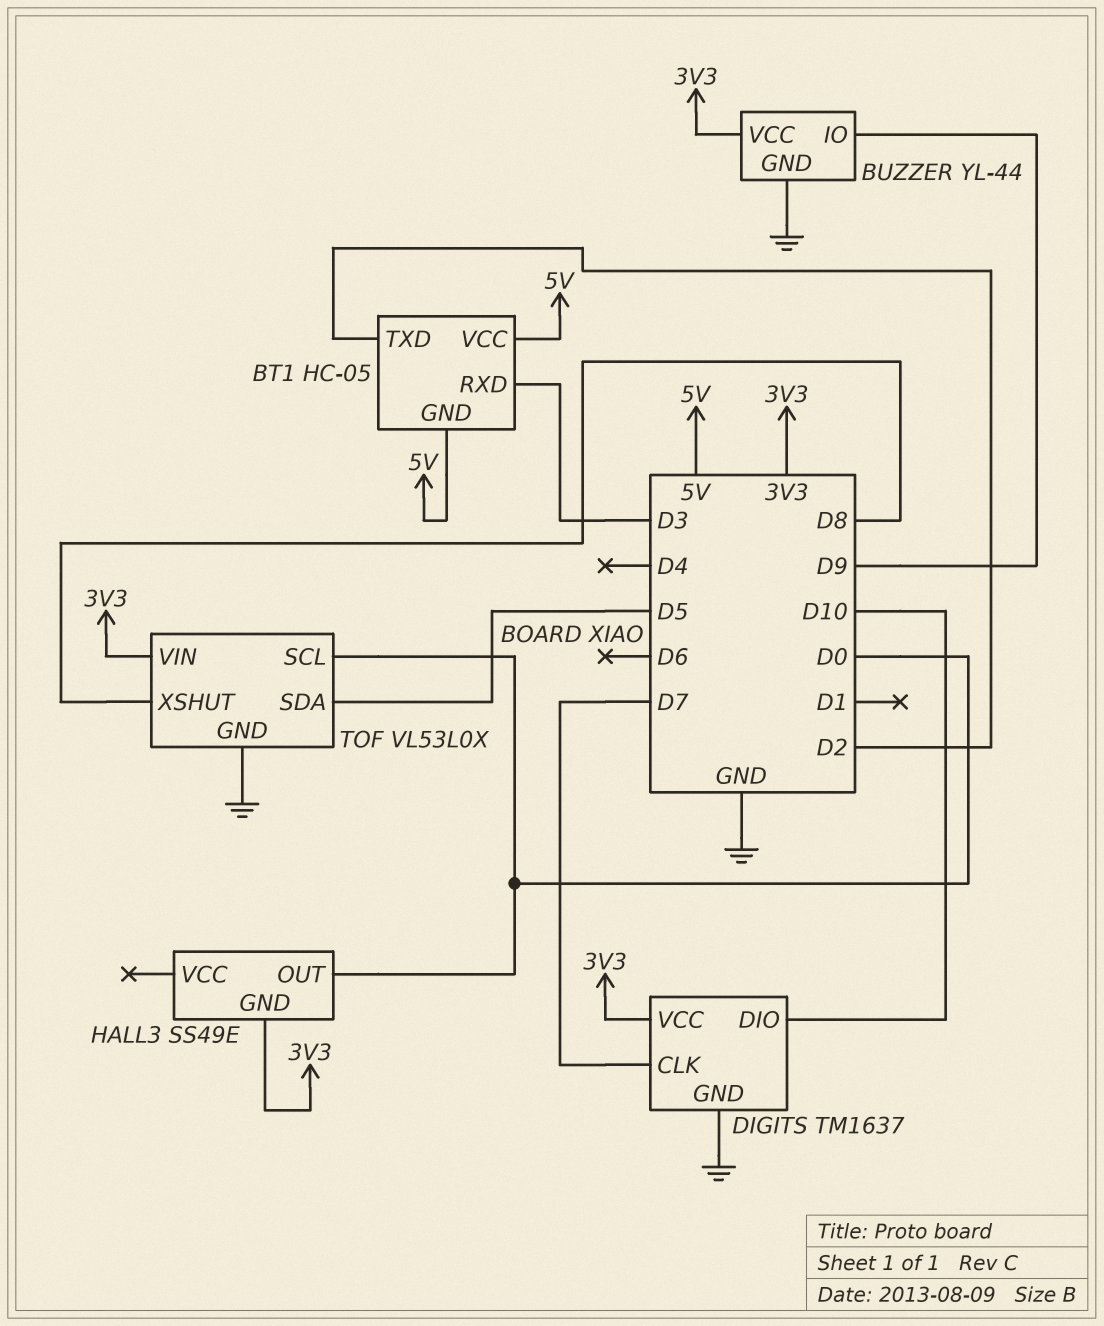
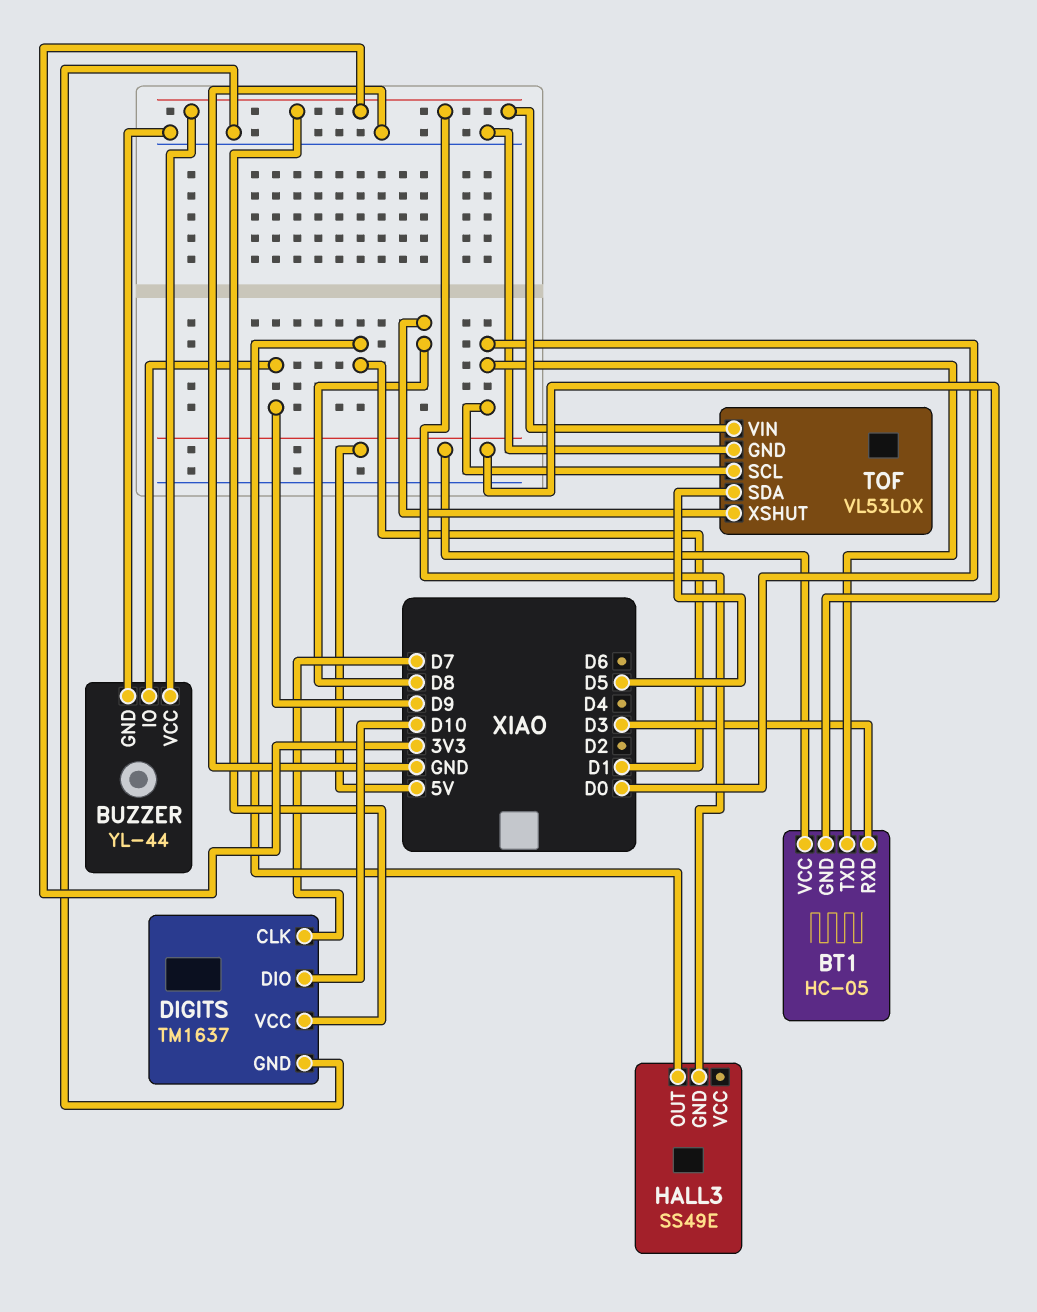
BT1 pin TXD: D2 -> D0
HALL3 pin OUT: D0 -> D1

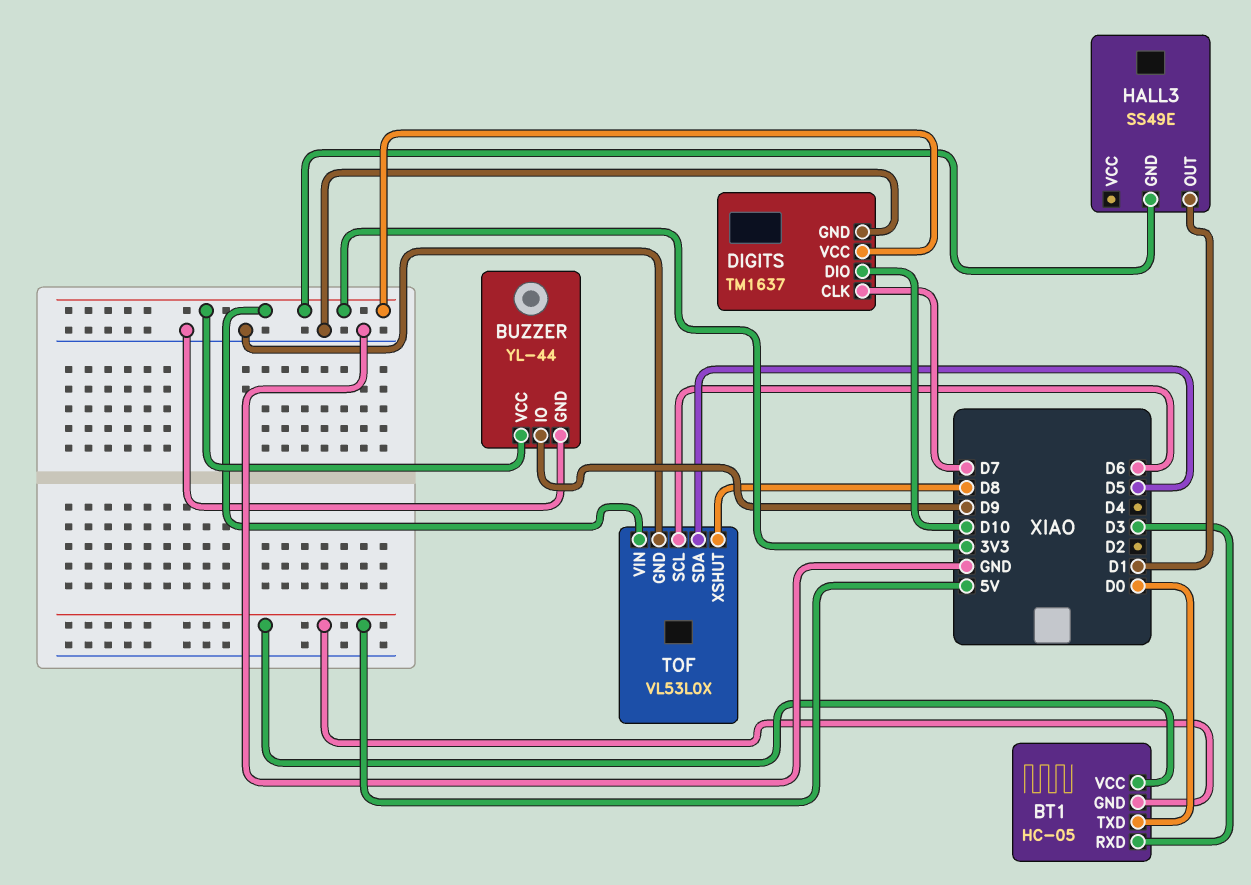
TOF pin SCL: D0 -> D6

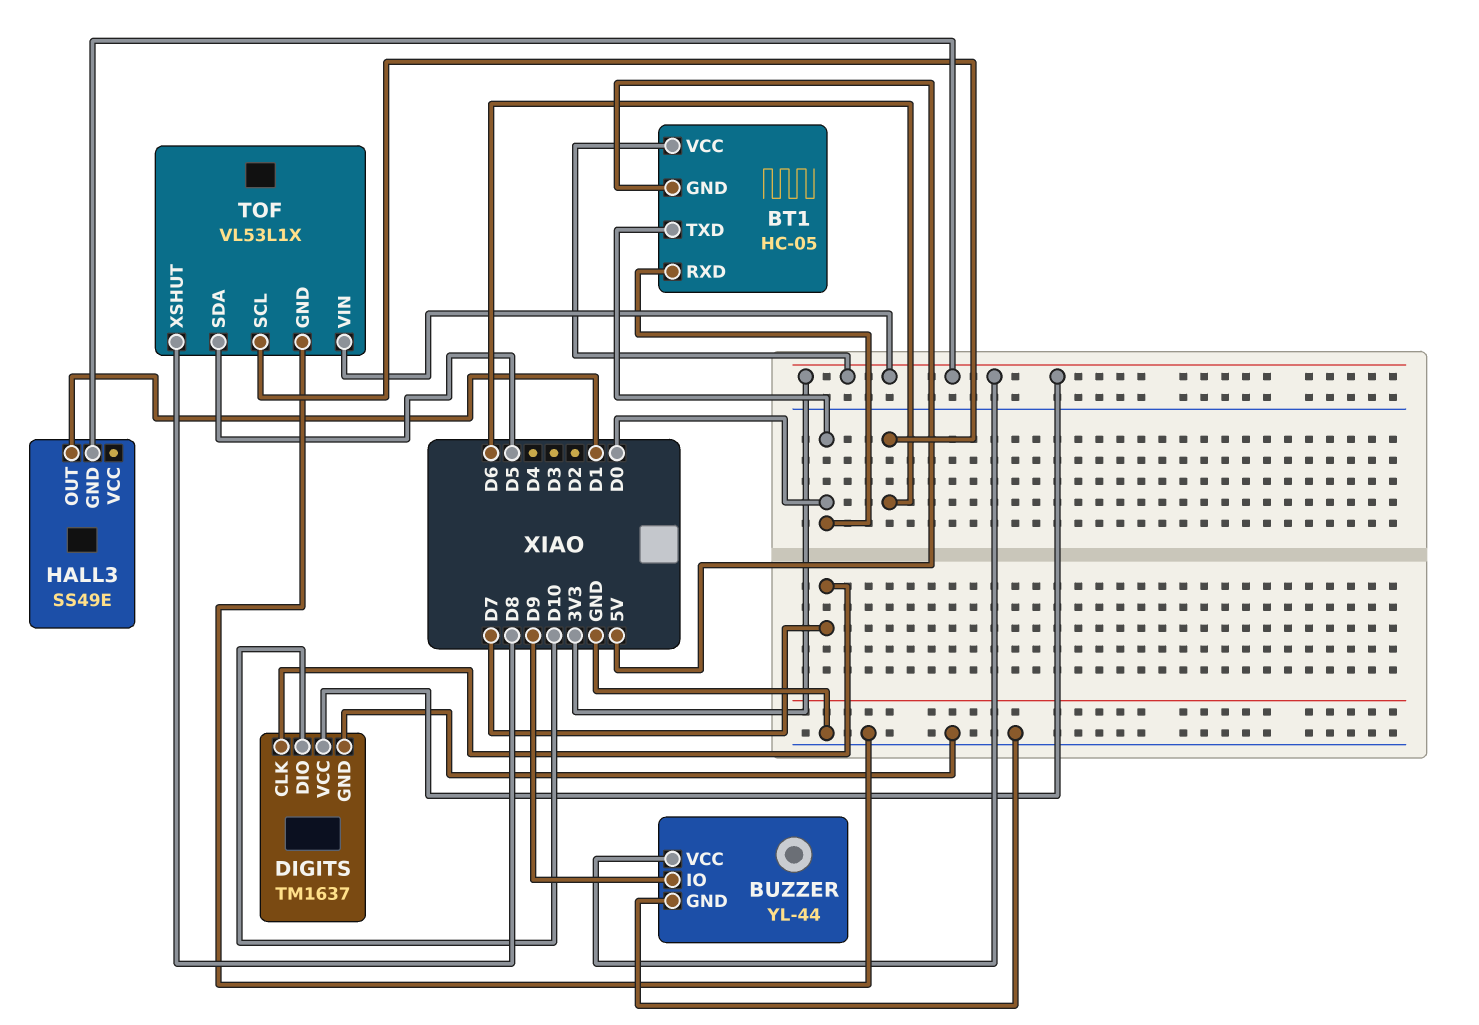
BT1 pin RXD: D3 -> D0
BT1 pin VCC: 5V -> 3V3
TOF: VL53L0X -> VL53L1X

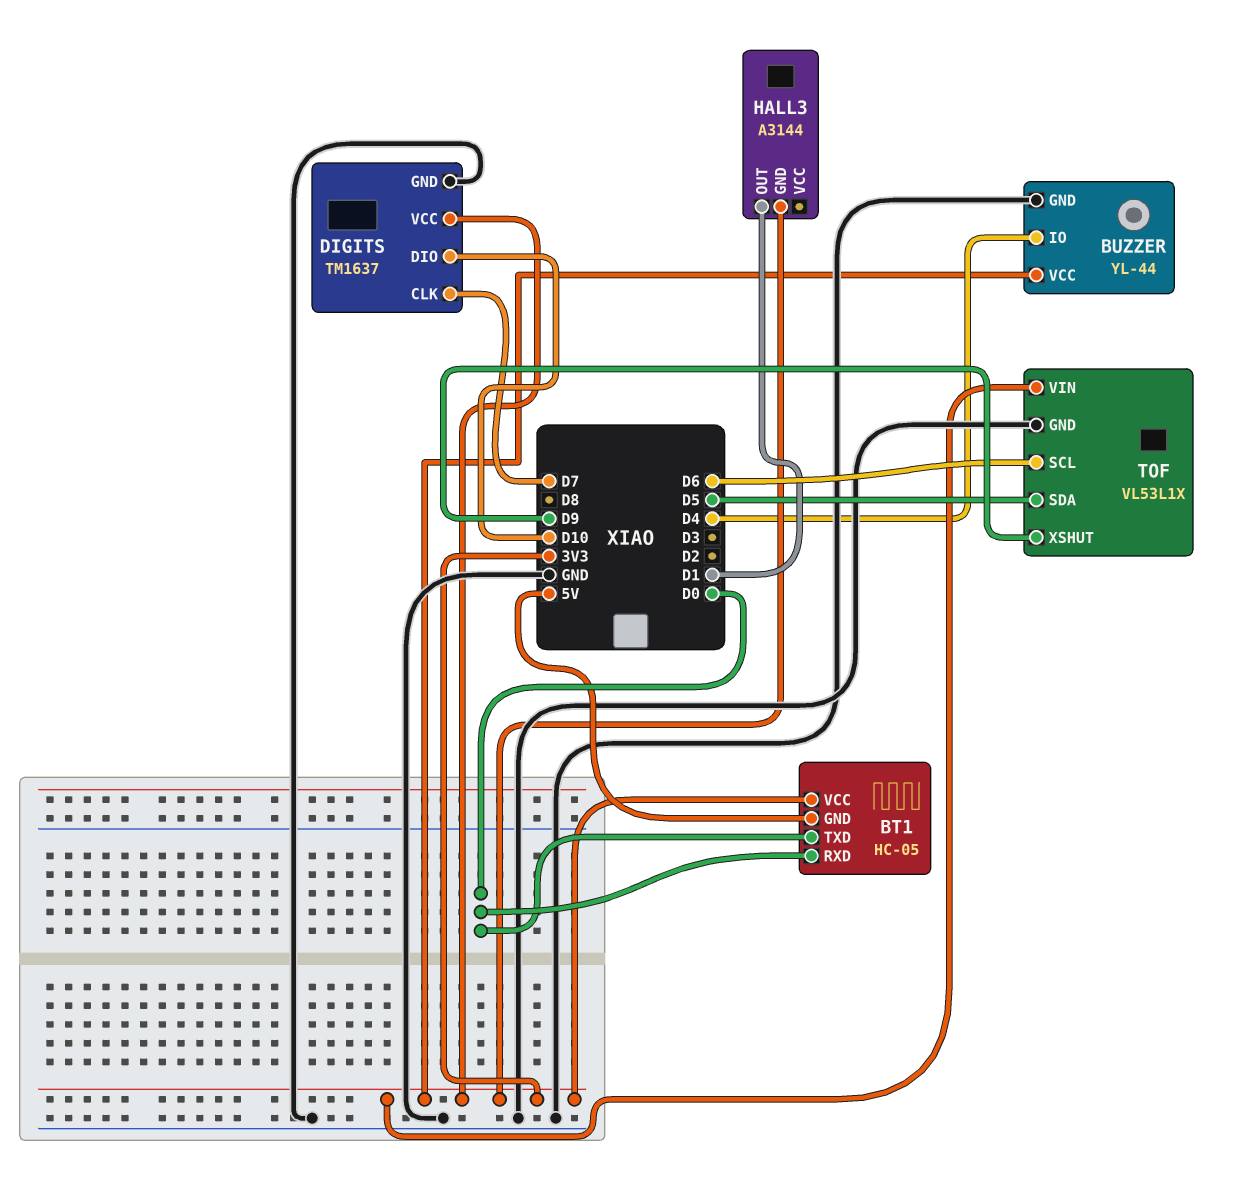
BUZZER pin IO: D9 -> D4
HALL3: SS49E -> A3144
TOF pin XSHUT: D8 -> D9

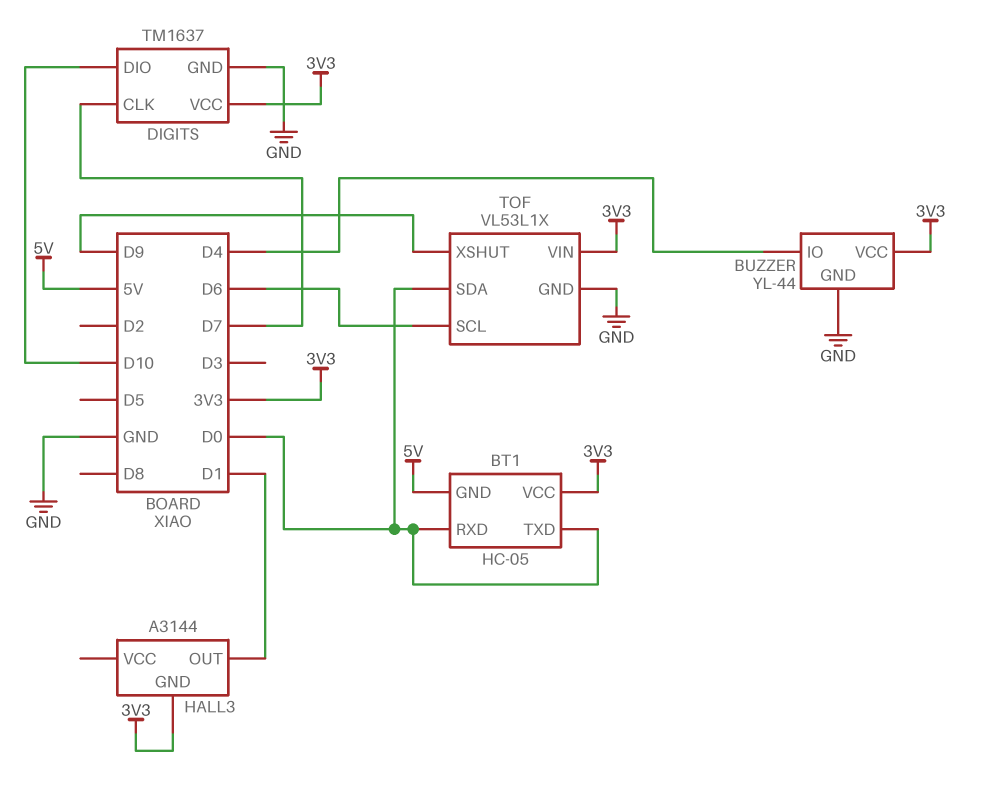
TOF pin SDA: D5 -> D0

